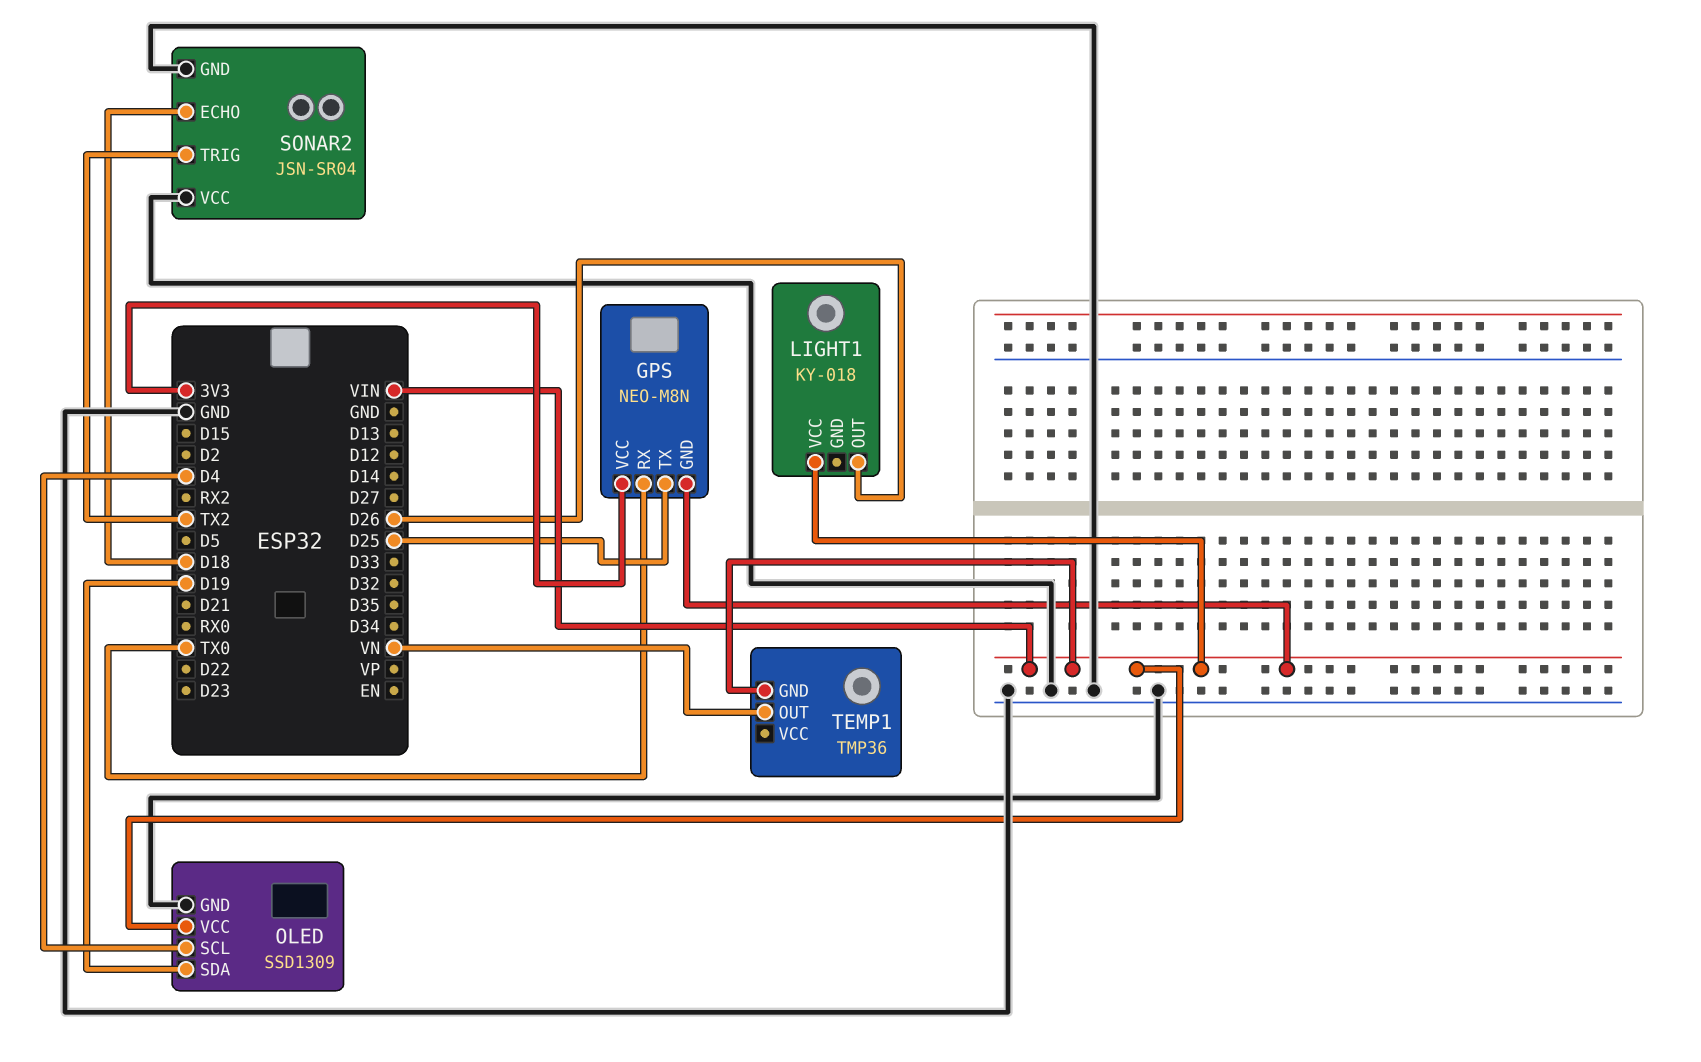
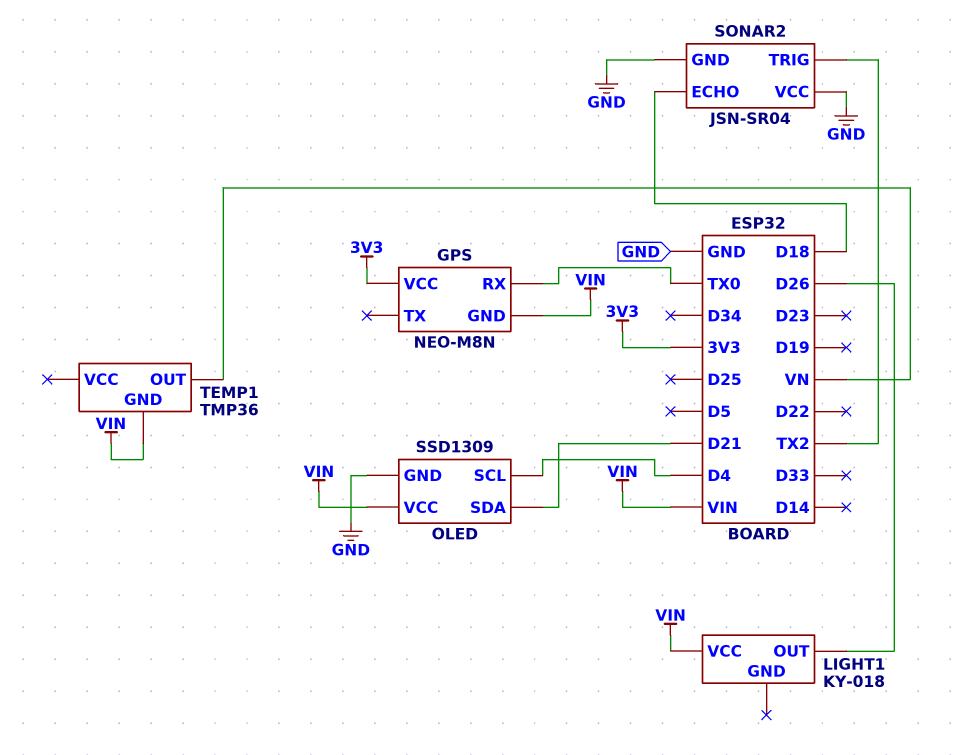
GPS pin TX: D25 -> none
OLED pin SDA: D19 -> D21

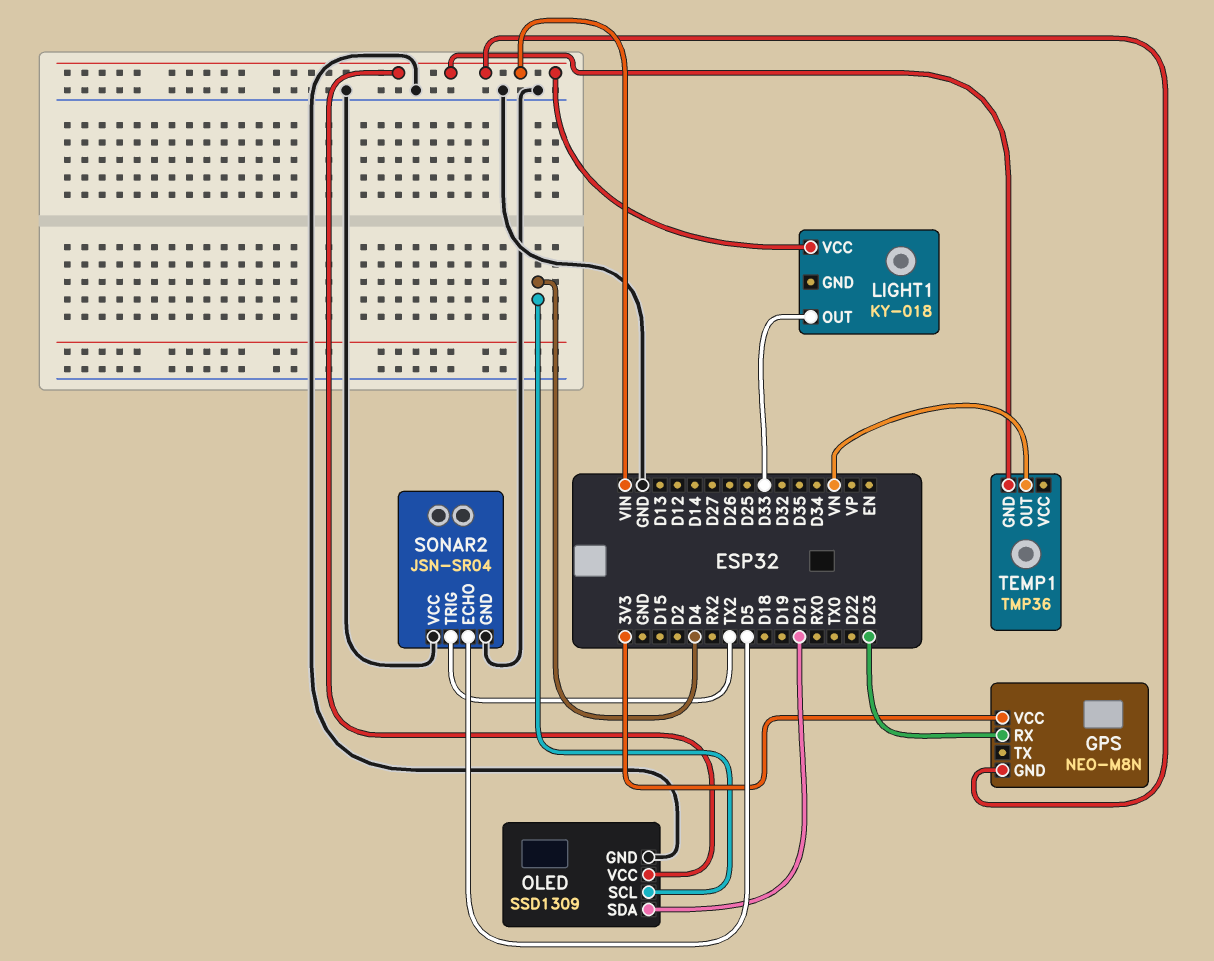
GPS pin RX: TX0 -> D23
LIGHT1 pin OUT: D26 -> D33
SONAR2 pin ECHO: D18 -> D5

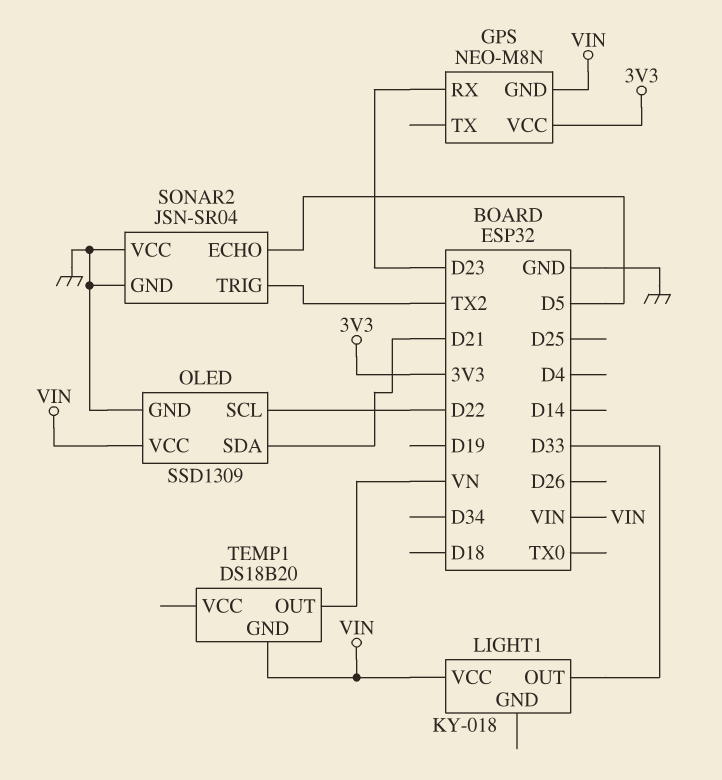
OLED pin SCL: D4 -> D22
TEMP1: TMP36 -> DS18B20

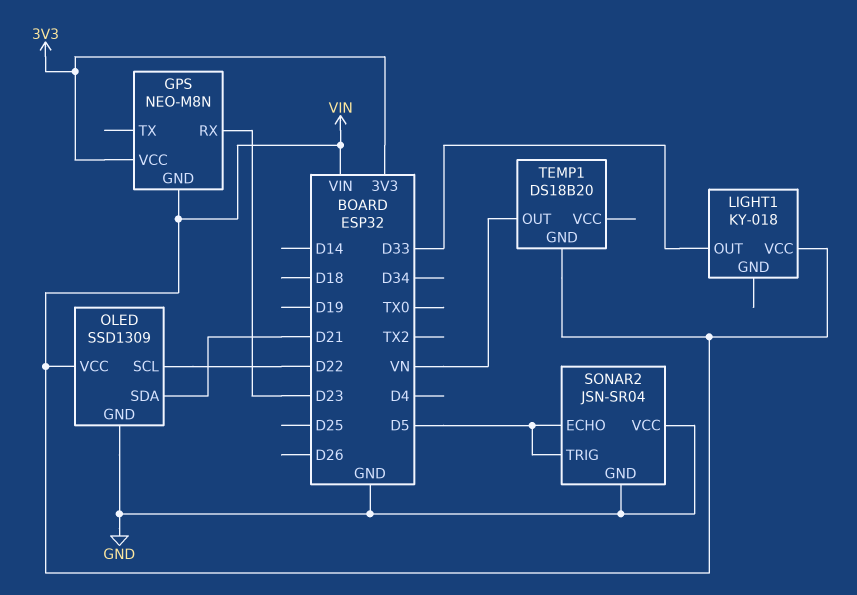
SONAR2 pin TRIG: TX2 -> D5

